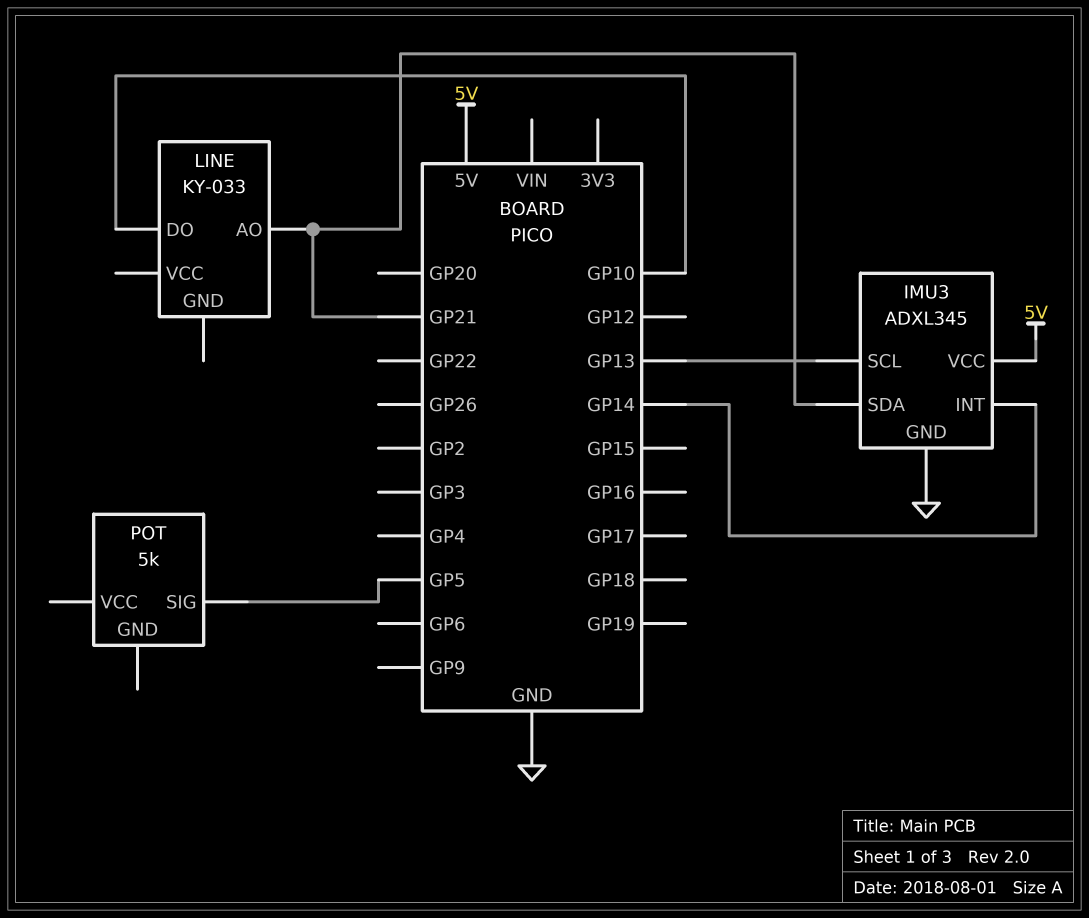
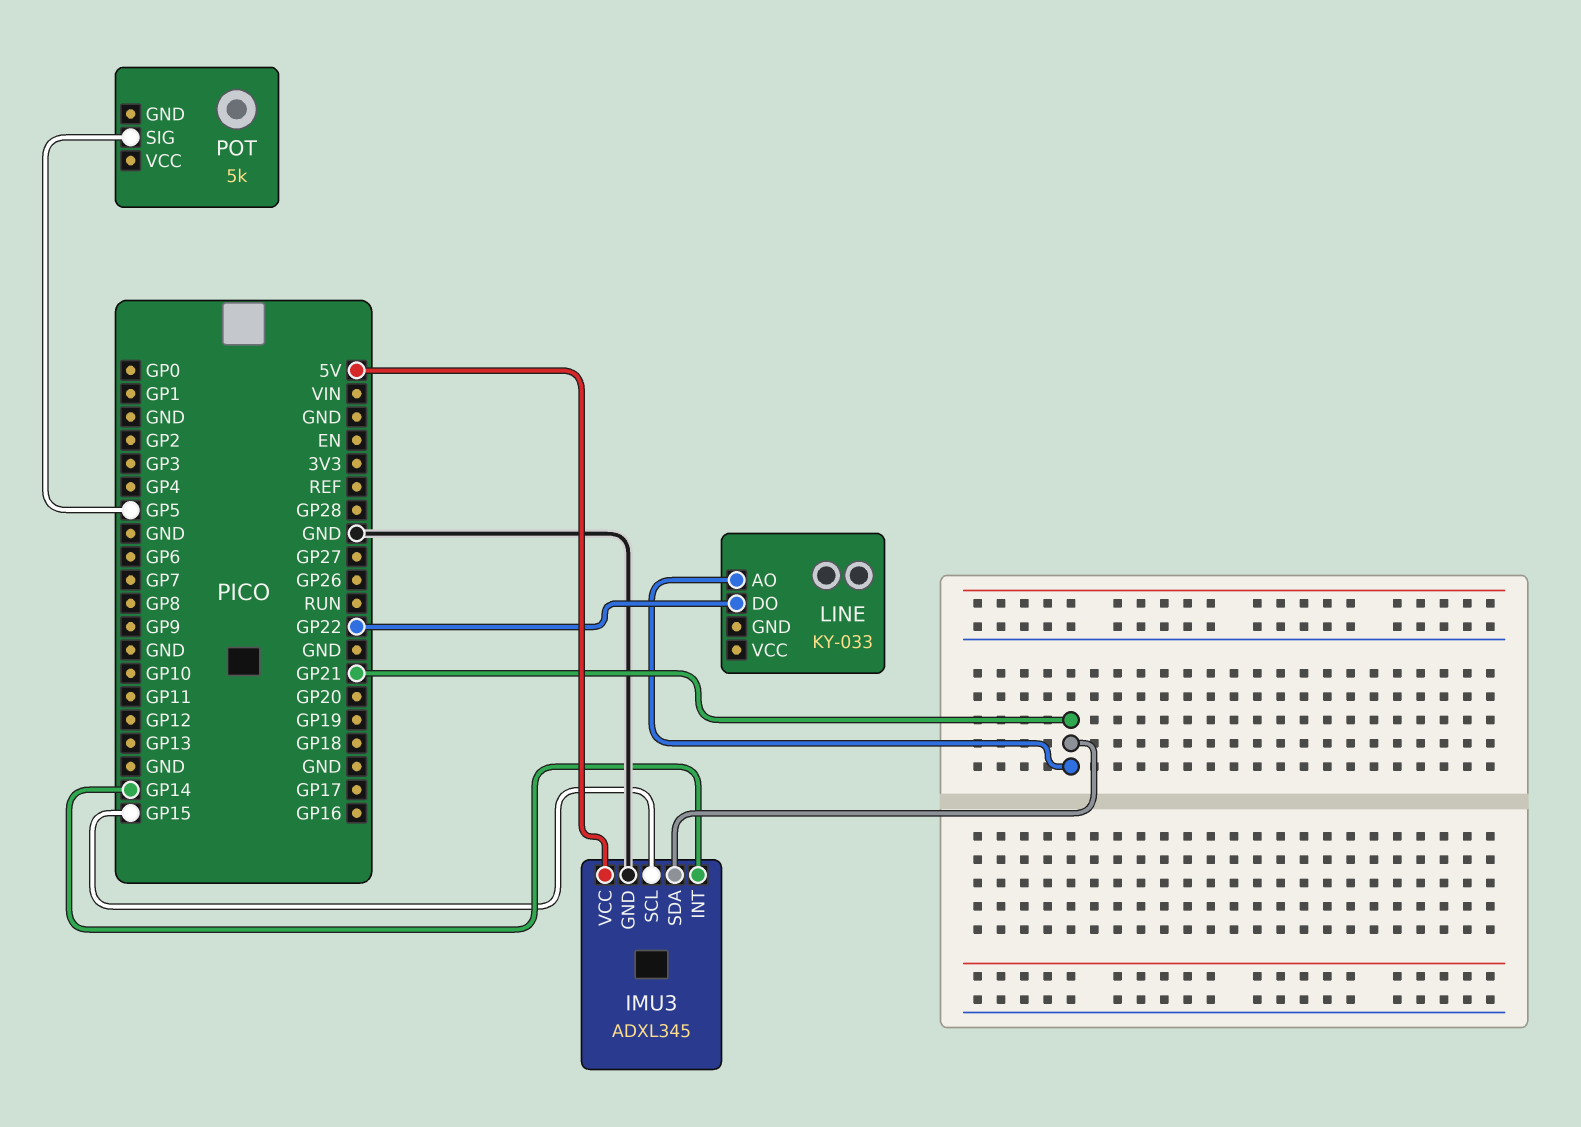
IMU3 pin SCL: GP13 -> GP15
LINE pin DO: GP10 -> GP22

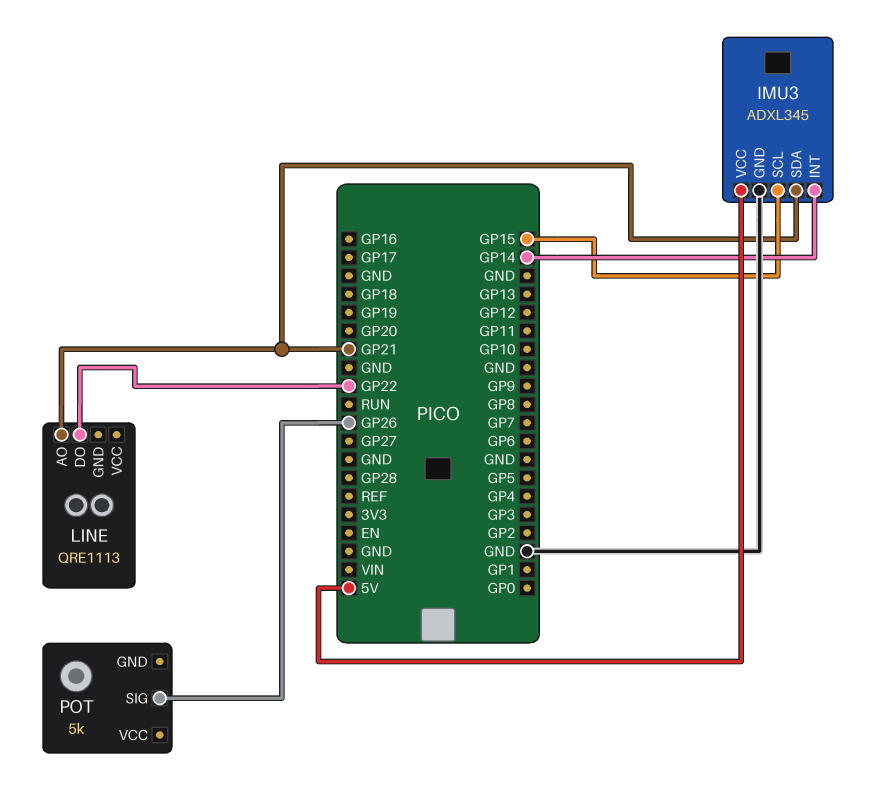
LINE: KY-033 -> QRE1113
POT pin SIG: GP5 -> GP26

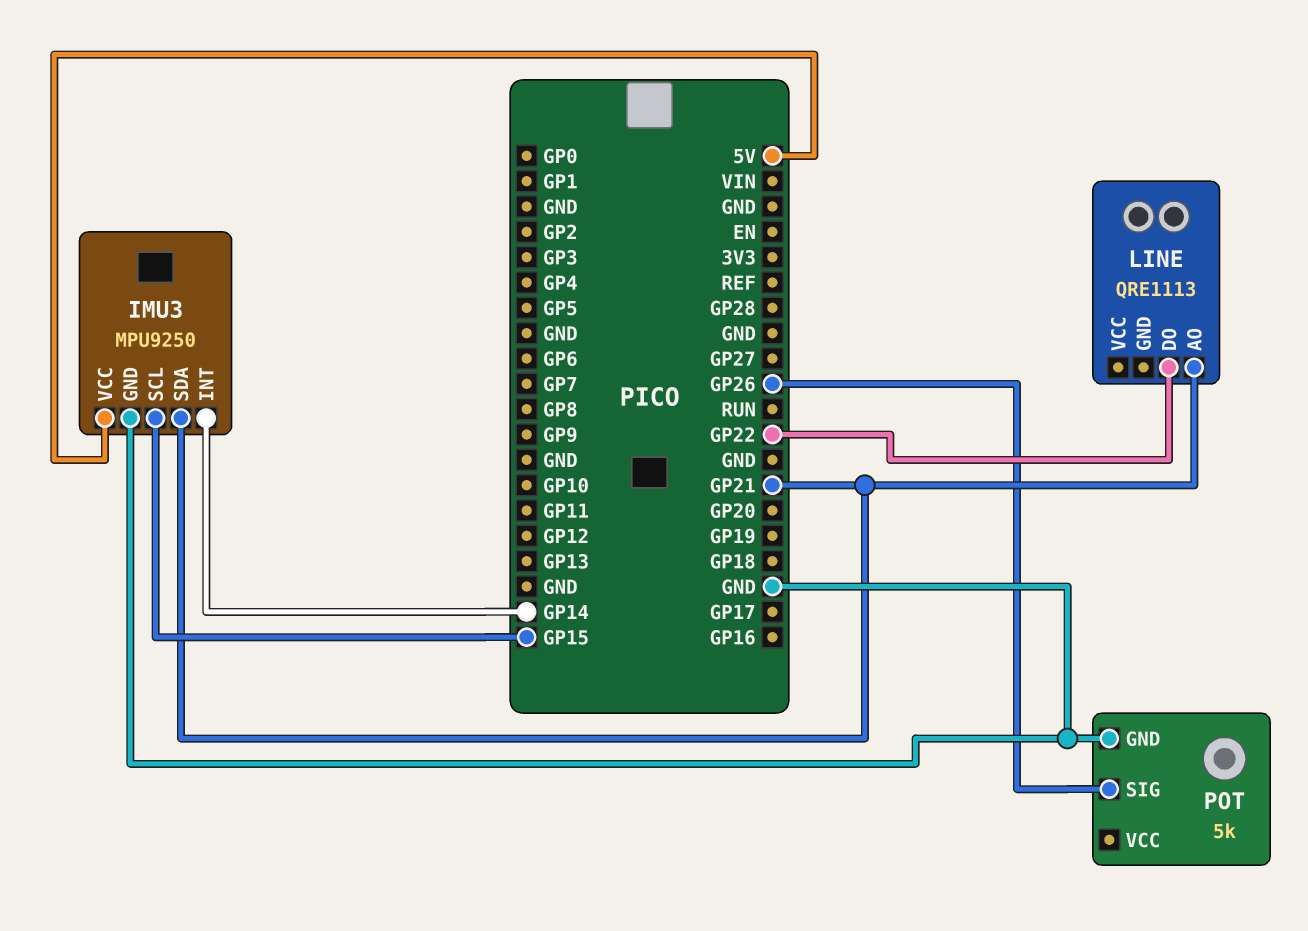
IMU3: ADXL345 -> MPU9250
POT pin GND: none -> GND

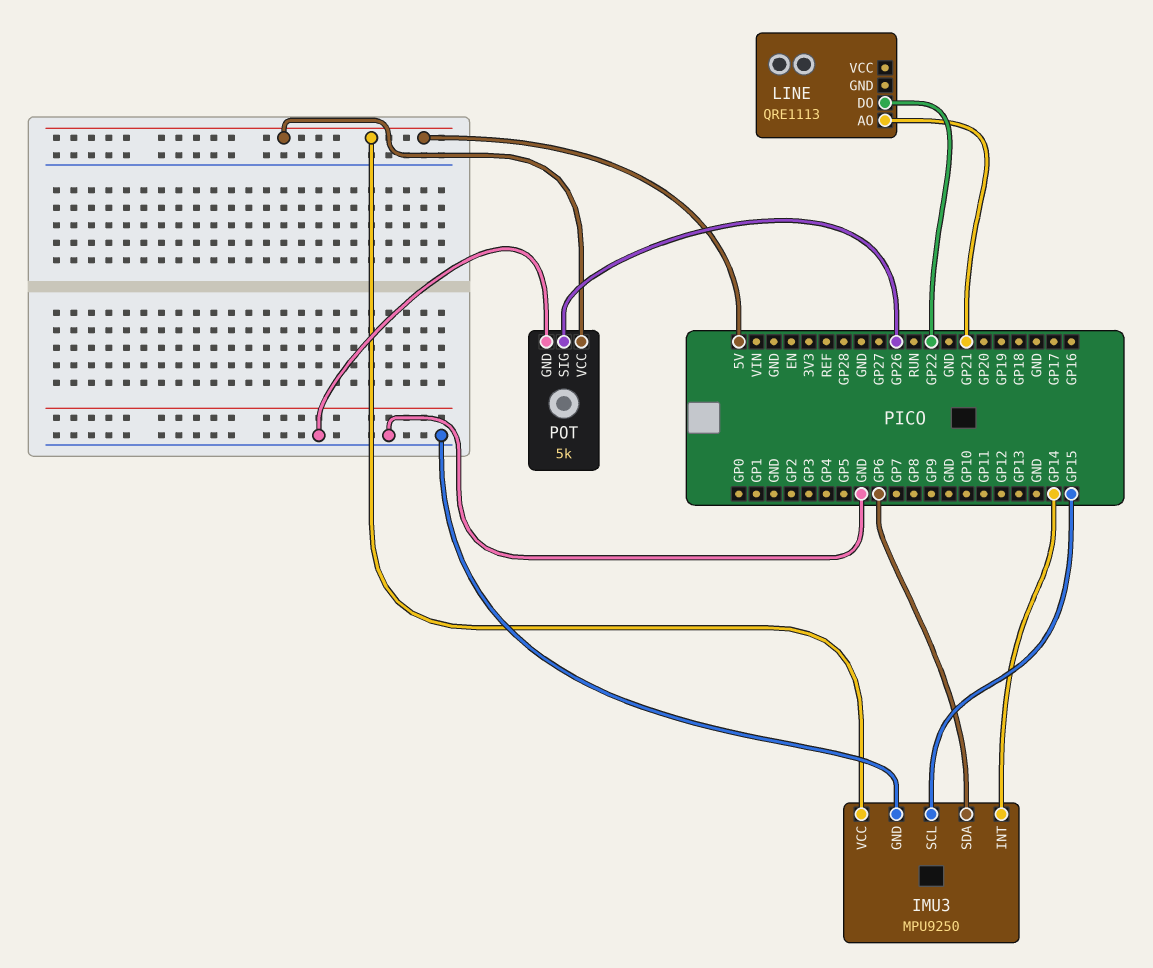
IMU3 pin SDA: GP21 -> GP6
POT pin VCC: none -> 5V

